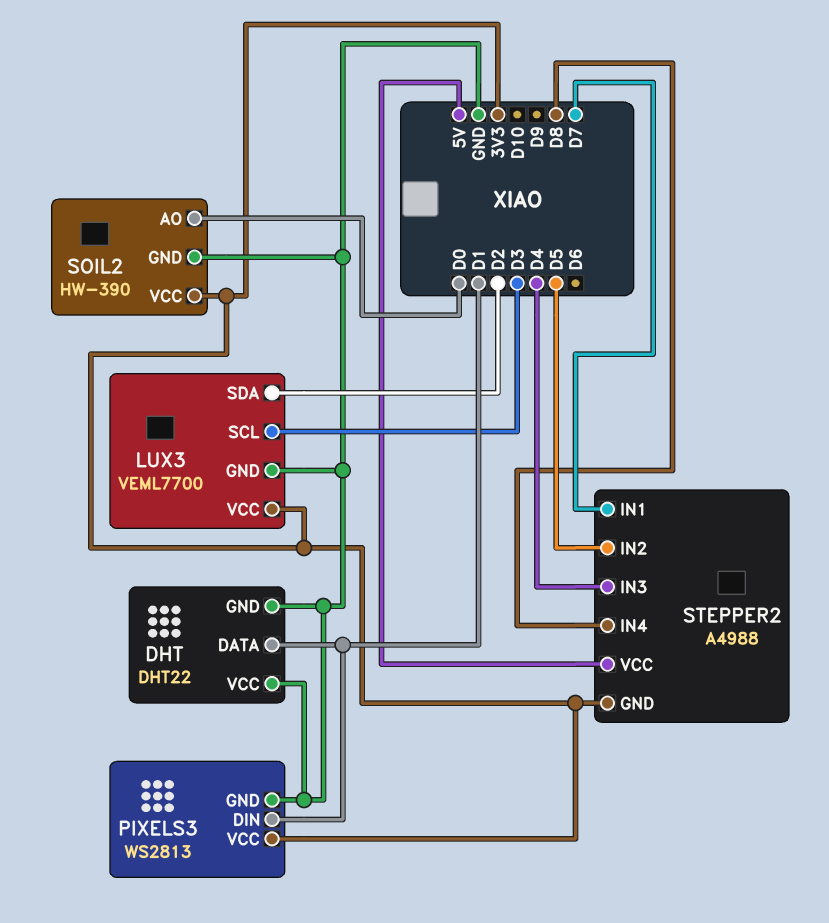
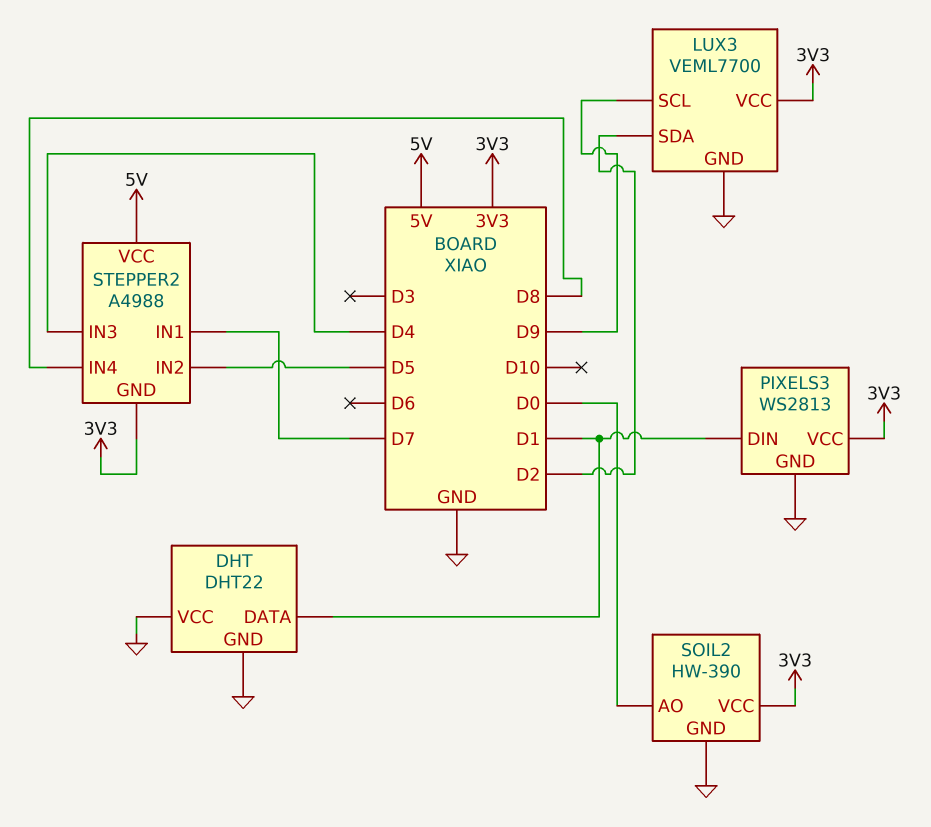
LUX3 pin SCL: D3 -> D9

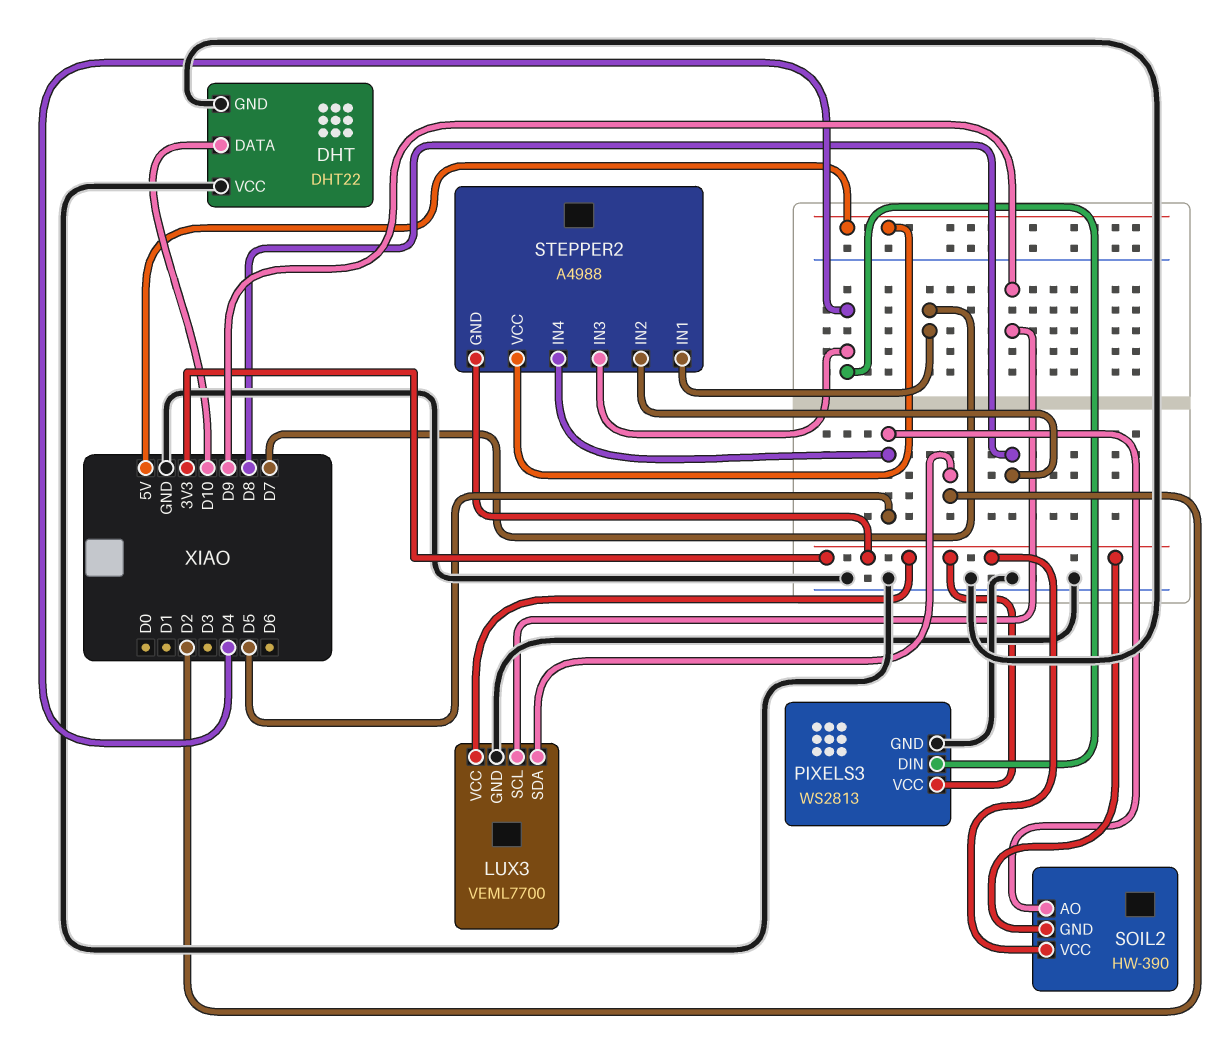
DHT pin DATA: D1 -> D10
PIXELS3 pin DIN: D1 -> D4
SOIL2 pin AO: D0 -> D5
SOIL2 pin GND: GND -> 3V3
STEPPER2 pin IN2: D5 -> D8
STEPPER2 pin IN4: D8 -> D5

